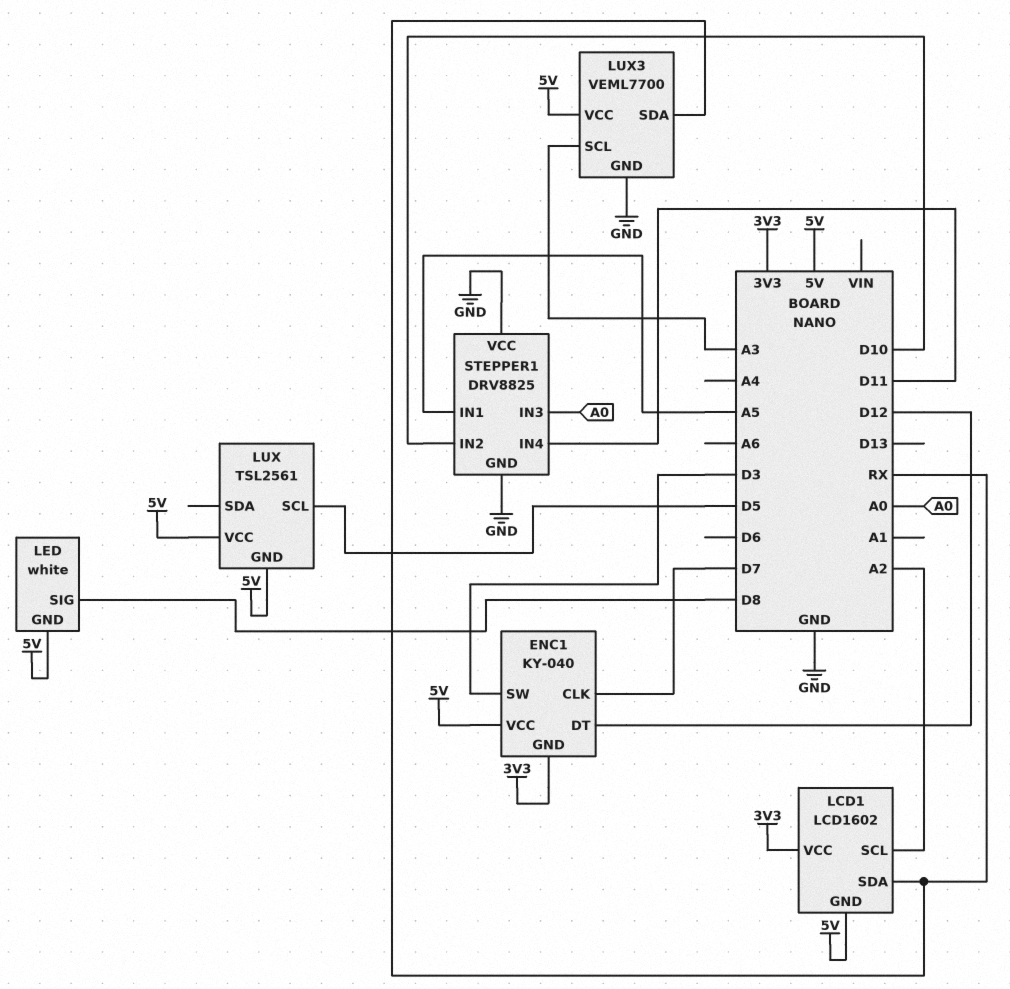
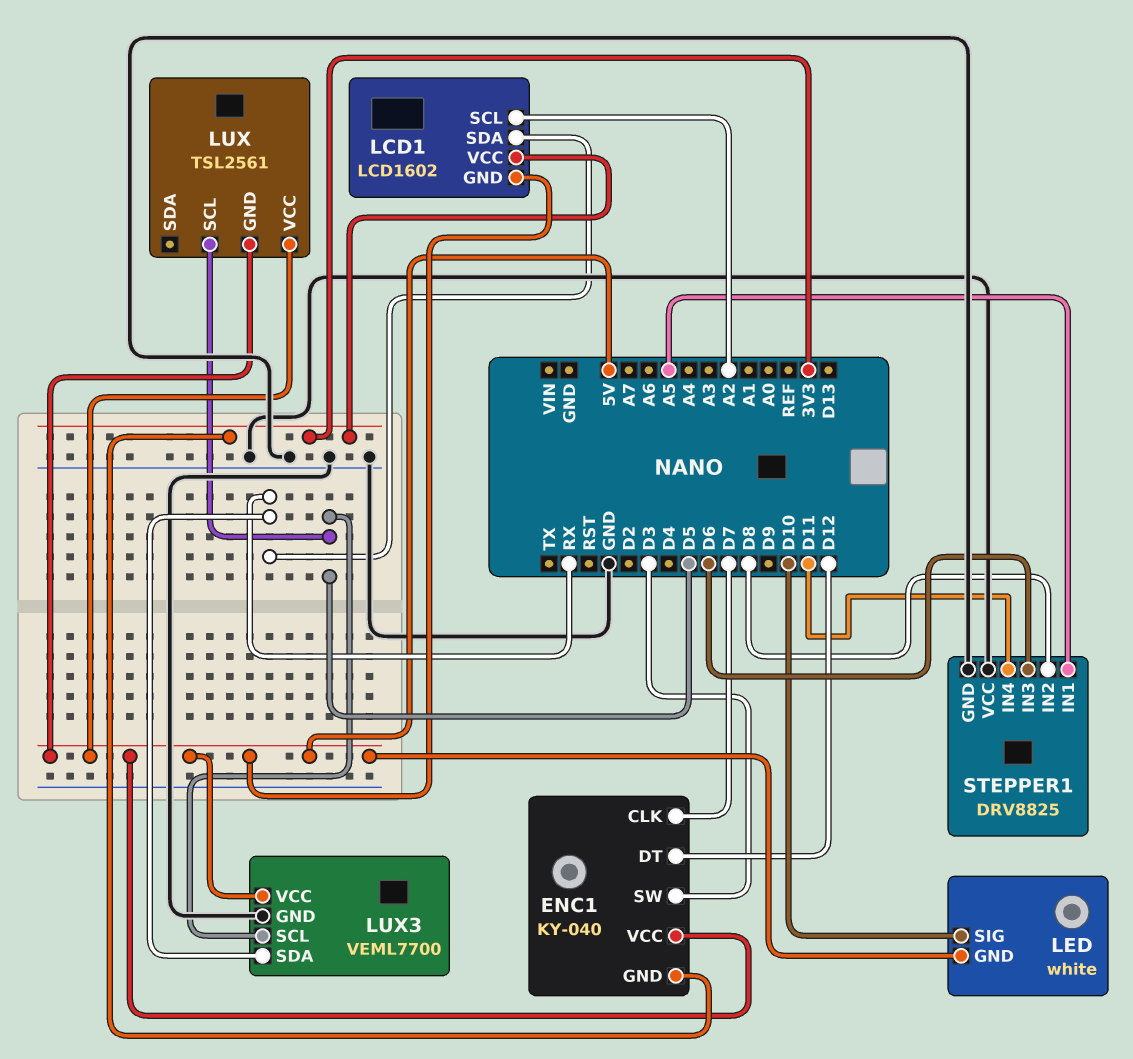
LED pin SIG: D8 -> D10
LUX3 pin SCL: A3 -> D5
STEPPER1 pin IN2: D10 -> D8
STEPPER1 pin IN3: A0 -> D6

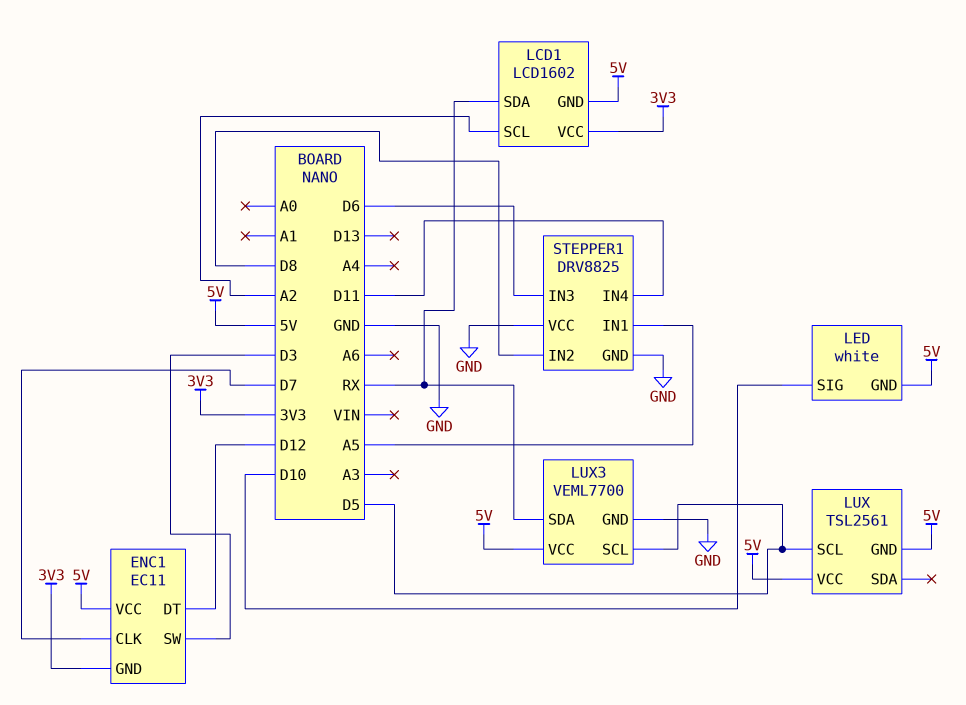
ENC1: KY-040 -> EC11

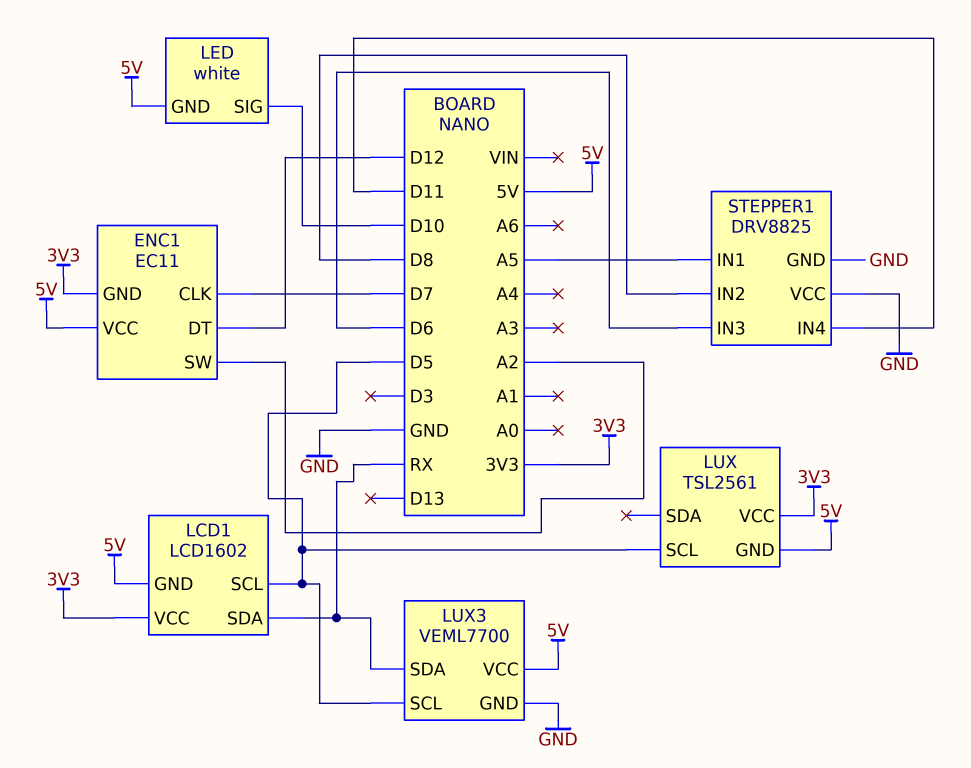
ENC1 pin SW: D3 -> A2
LCD1 pin SCL: A2 -> D5
LUX pin VCC: 5V -> 3V3

